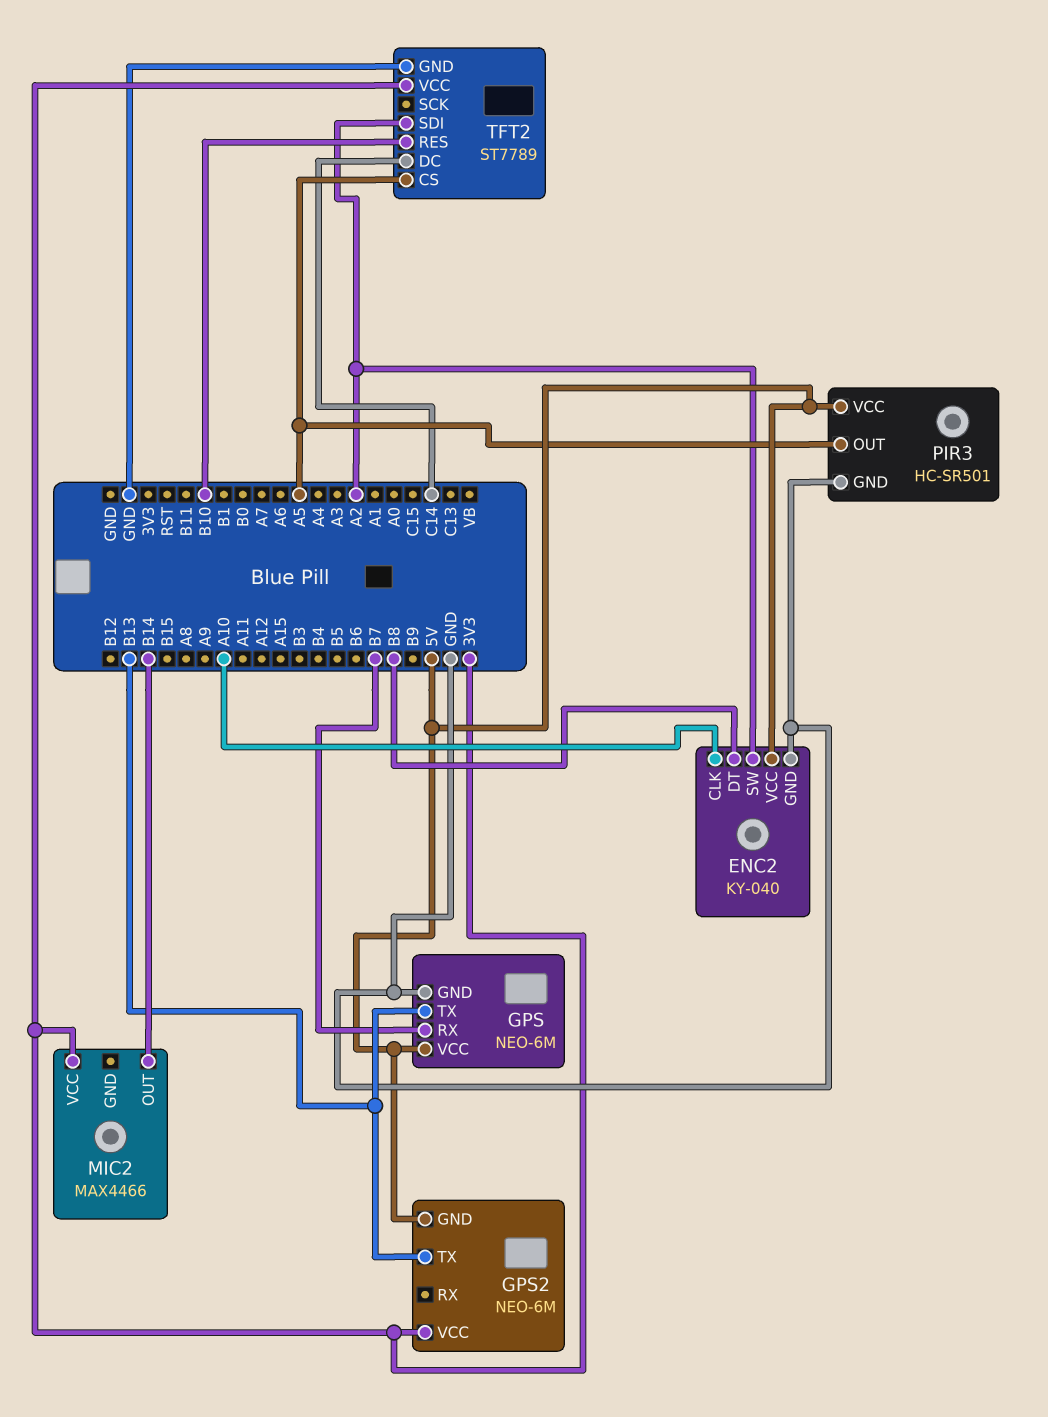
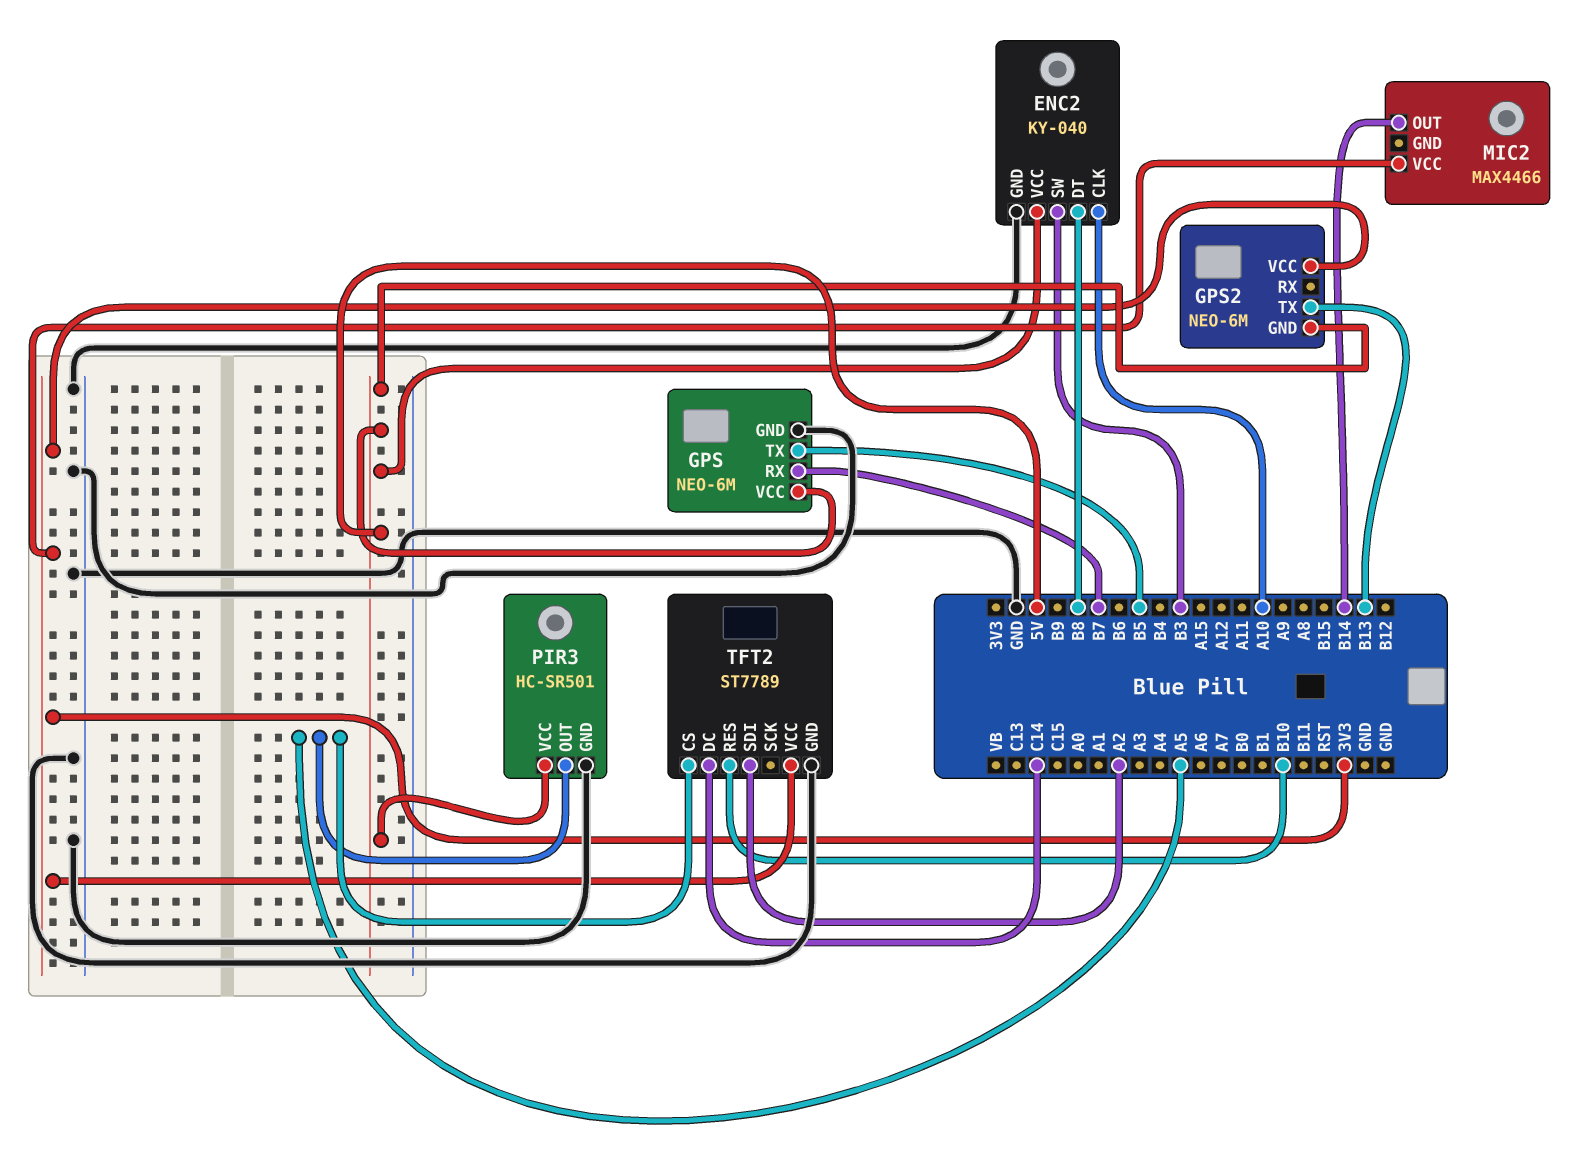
ENC2 pin SW: A2 -> B3
GPS pin TX: B13 -> B5

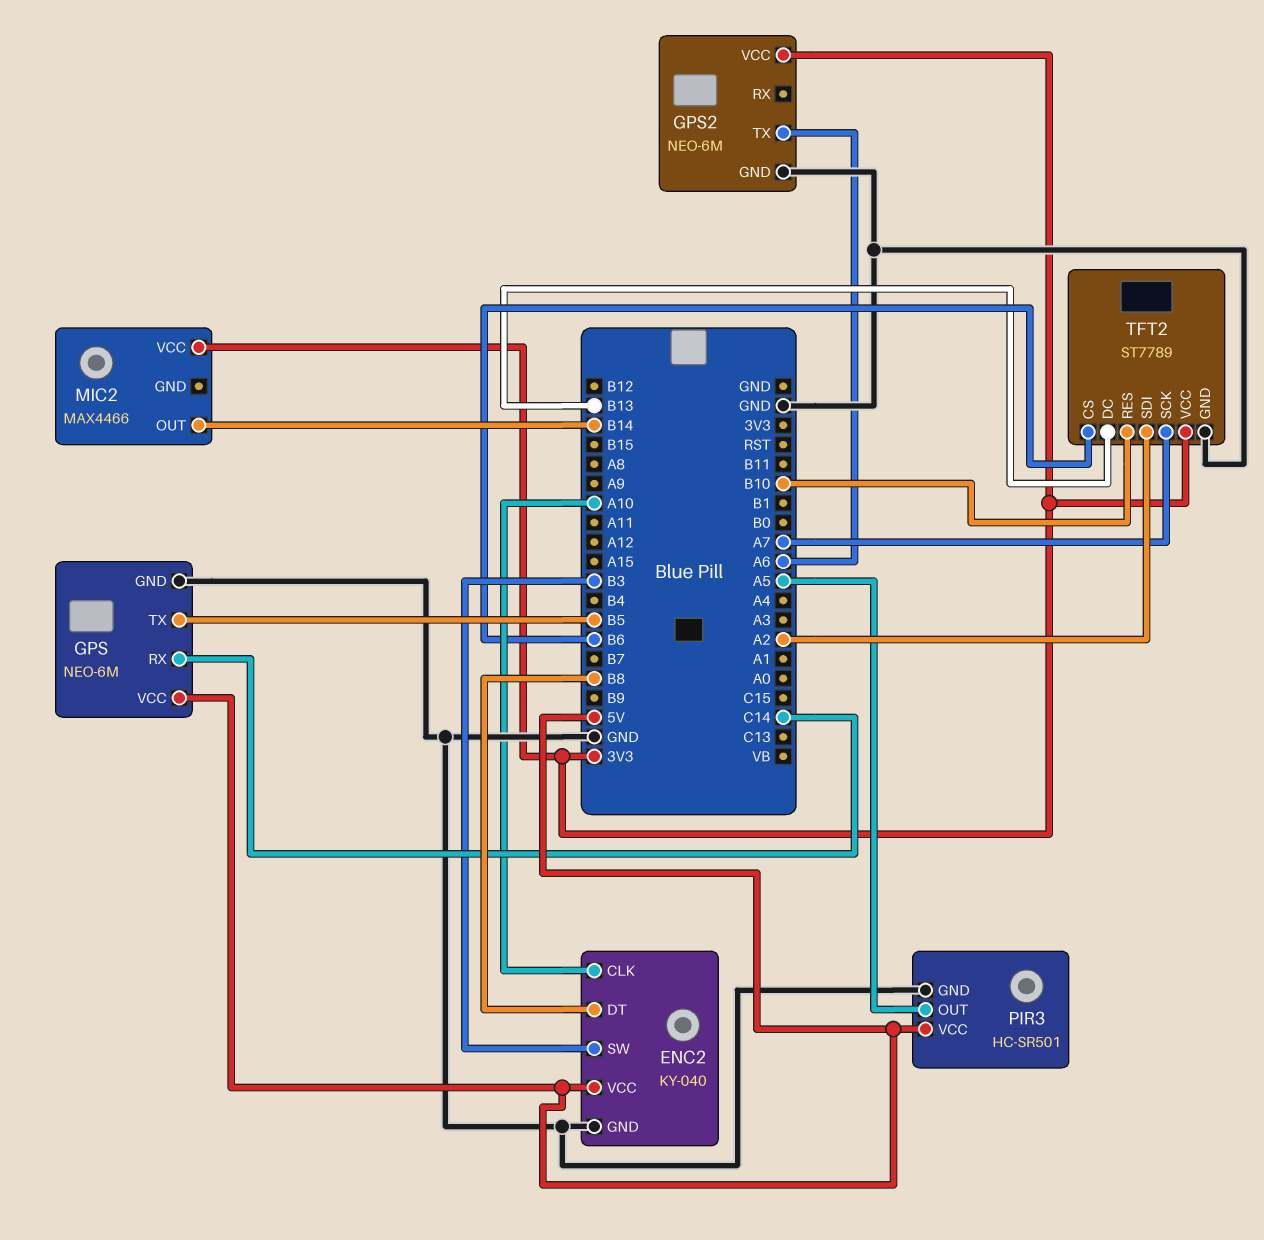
GPS pin RX: B7 -> C14
GPS2 pin GND: 5V -> GND
GPS2 pin TX: B13 -> A6
TFT2 pin CS: A5 -> B6
TFT2 pin DC: C14 -> B13
TFT2 pin SCK: none -> A7

